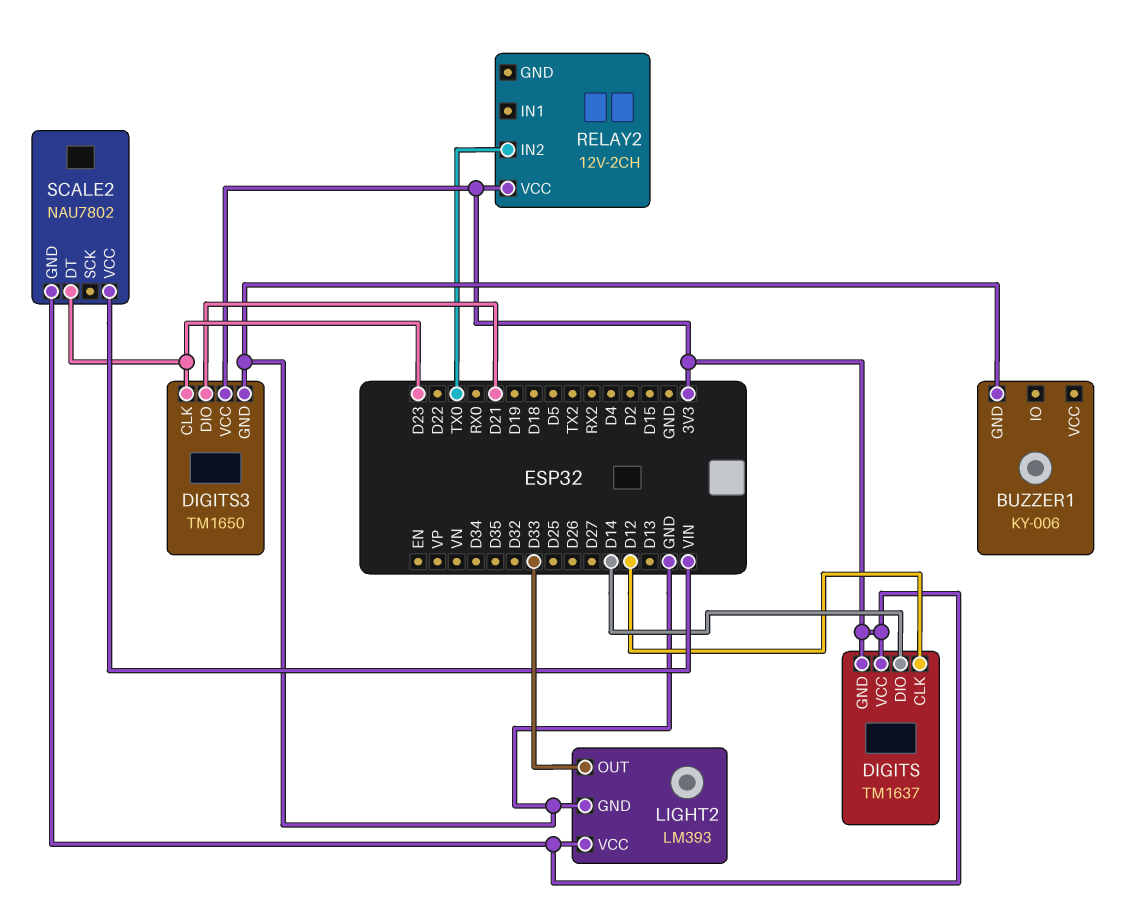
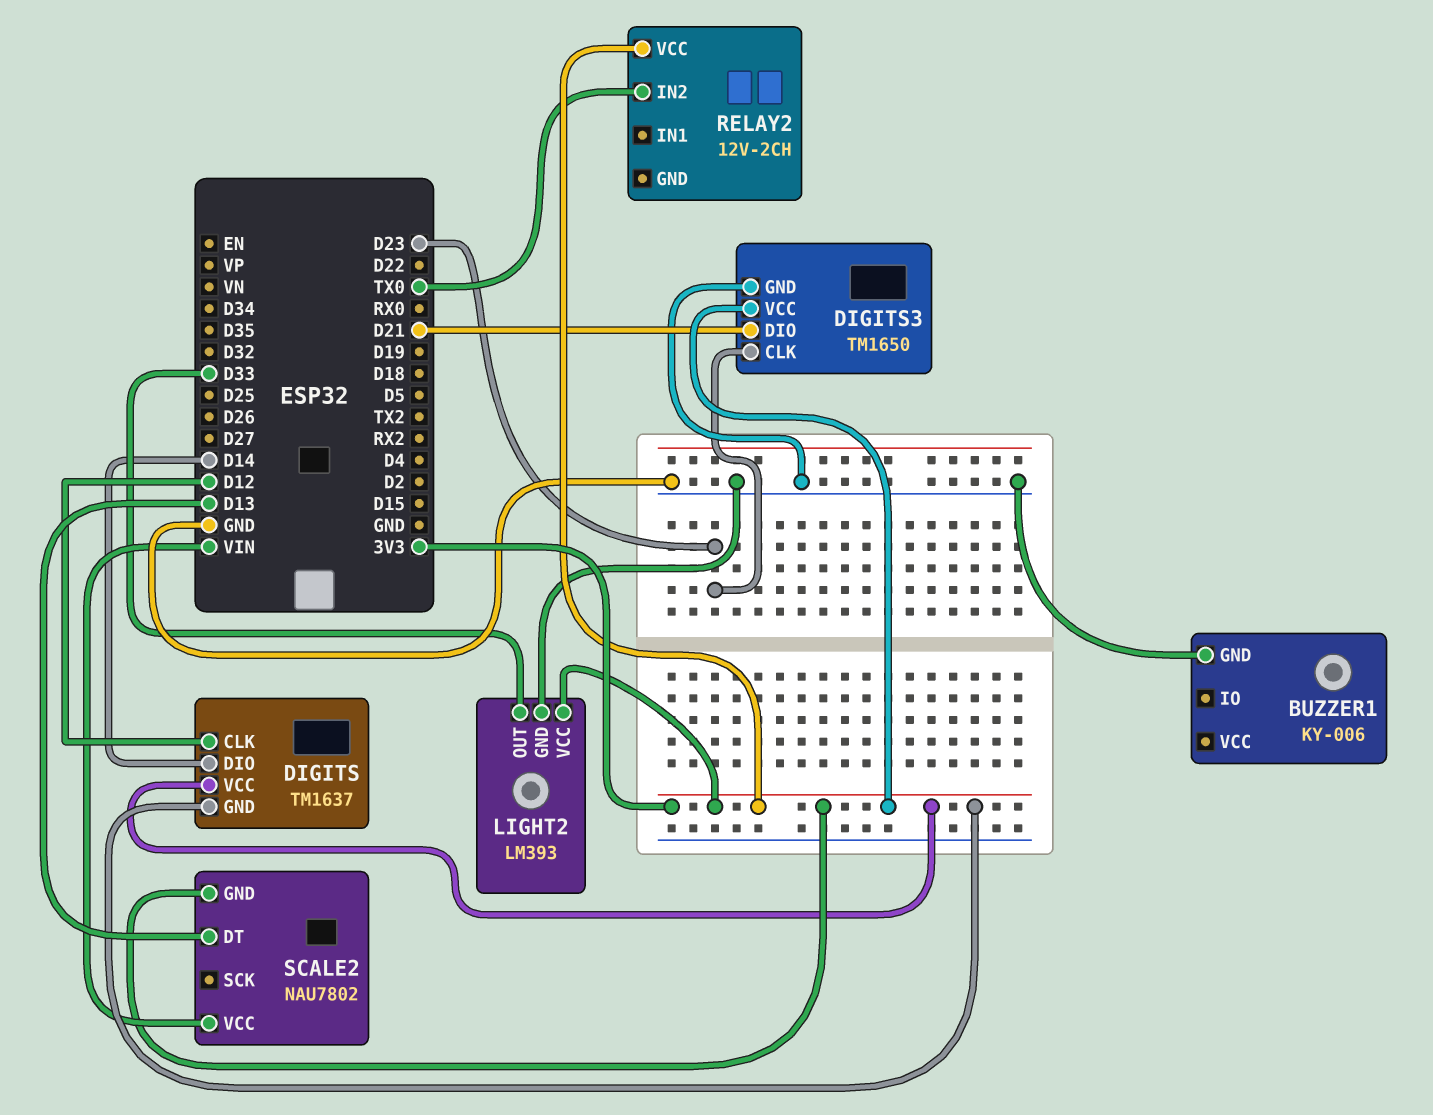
SCALE2 pin DT: D23 -> D13

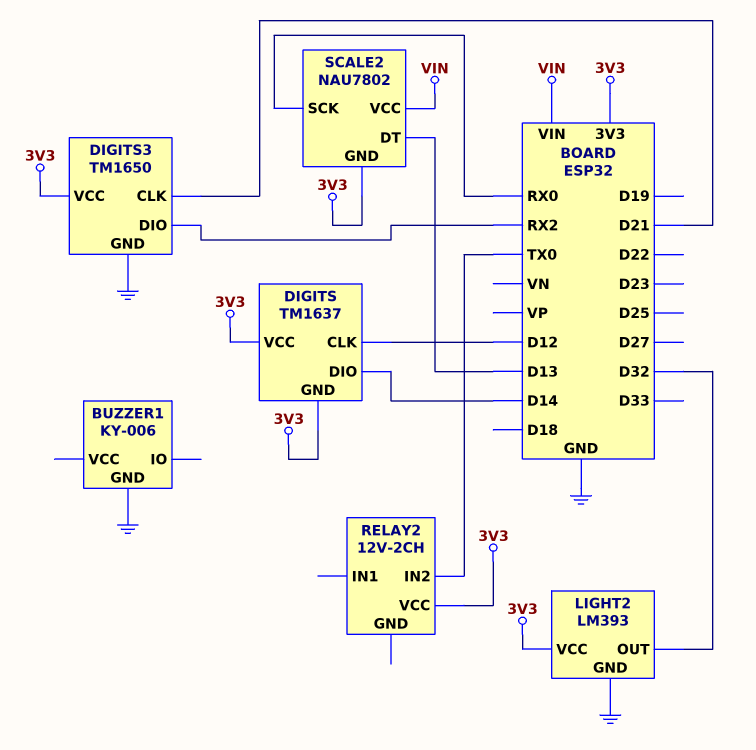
DIGITS3 pin CLK: D23 -> D21
DIGITS3 pin DIO: D21 -> RX2
LIGHT2 pin OUT: D33 -> D32
SCALE2 pin SCK: none -> RX0

